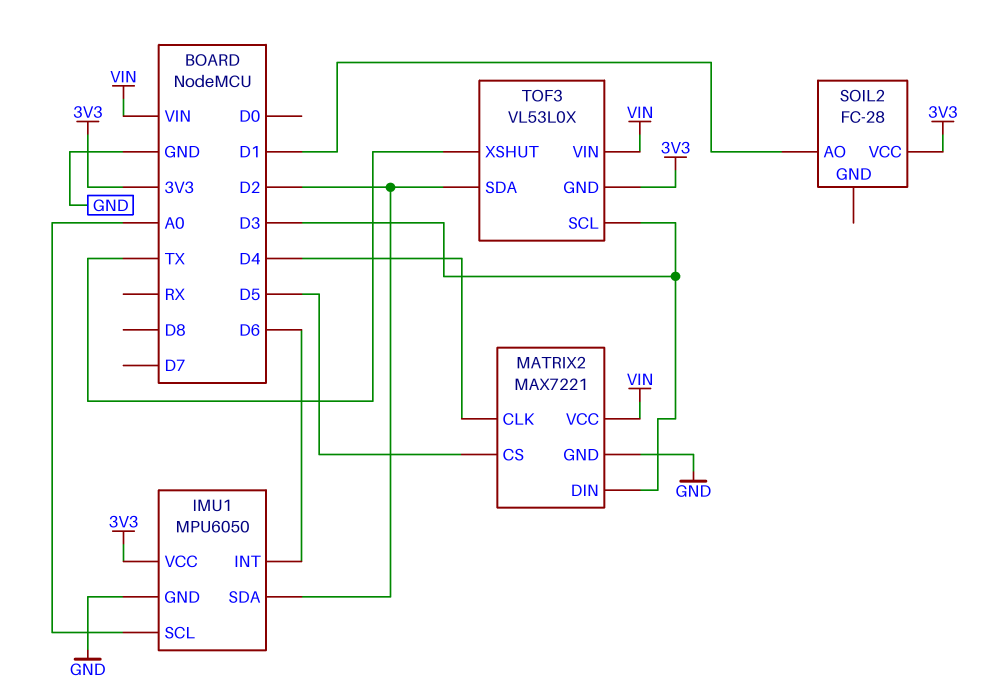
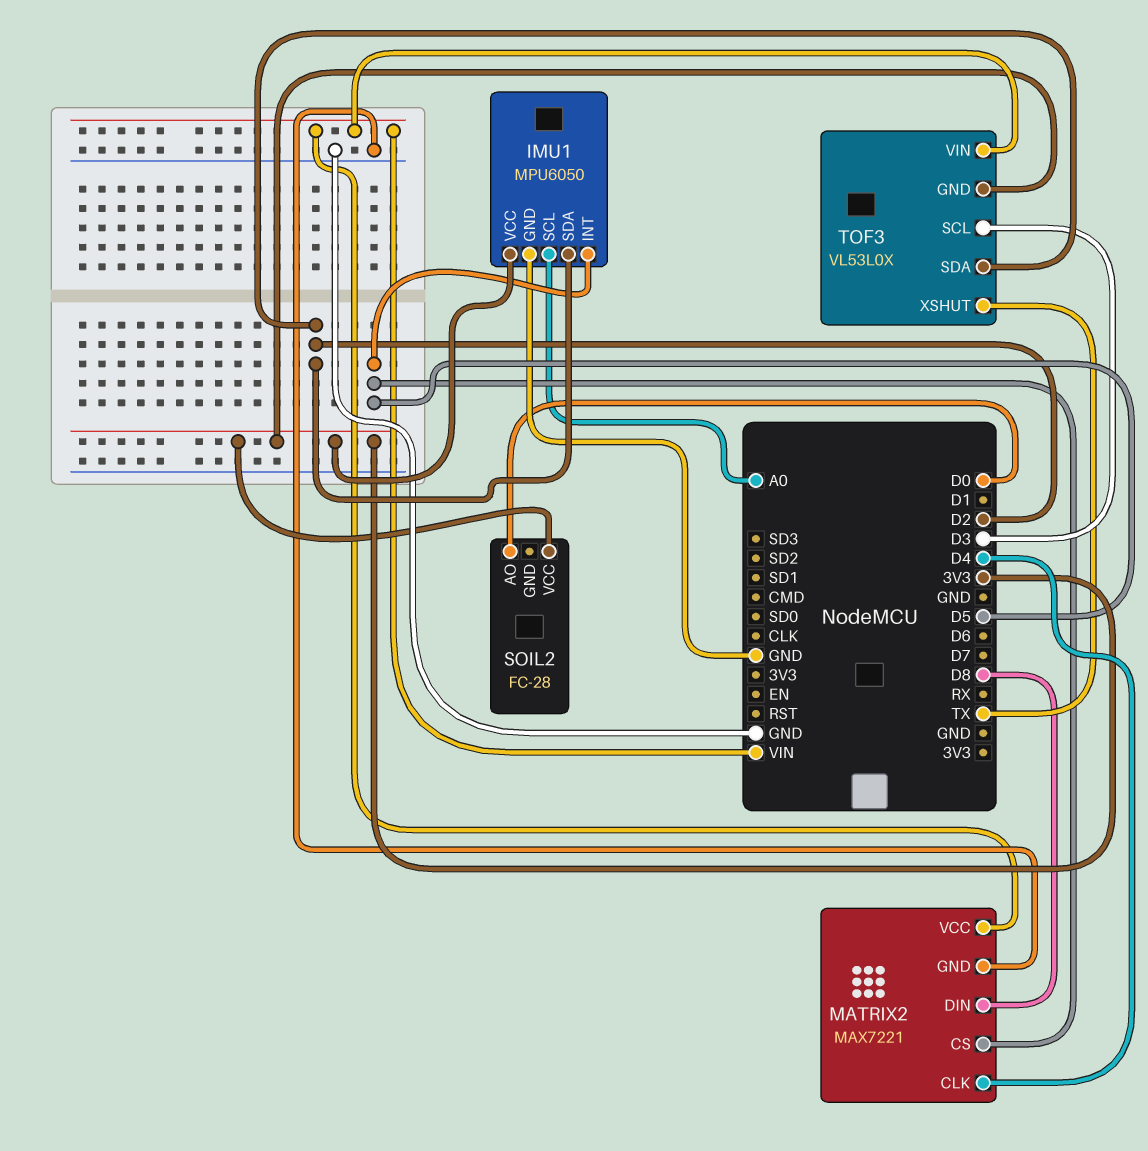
IMU1 pin INT: D6 -> D5
MATRIX2 pin DIN: D3 -> D8
SOIL2 pin AO: D1 -> D0

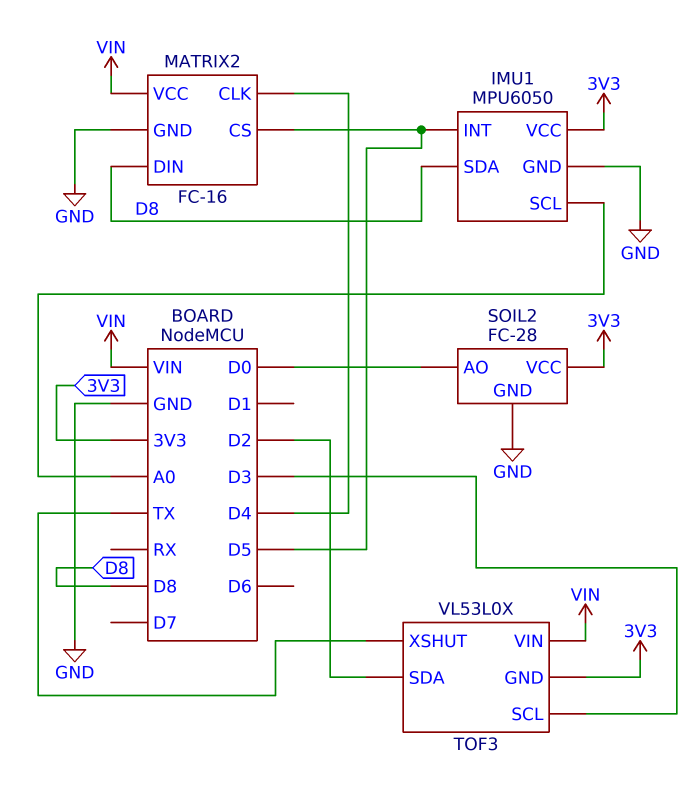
IMU1 pin SDA: D2 -> D8
MATRIX2: MAX7221 -> FC-16
SOIL2 pin GND: none -> GND

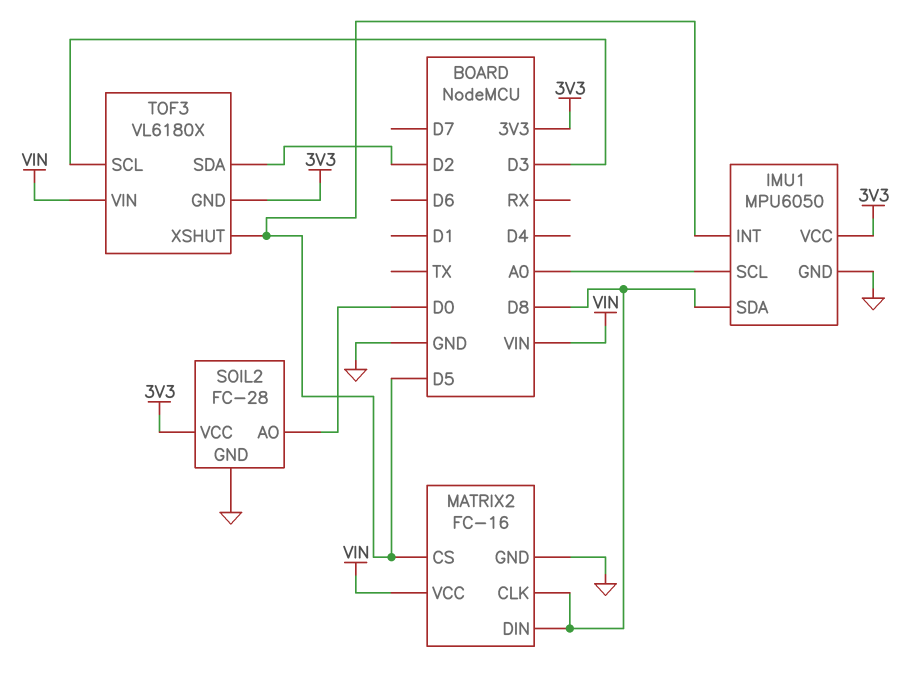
MATRIX2 pin CLK: D4 -> D8
TOF3: VL53L0X -> VL6180X
TOF3 pin XSHUT: TX -> D5

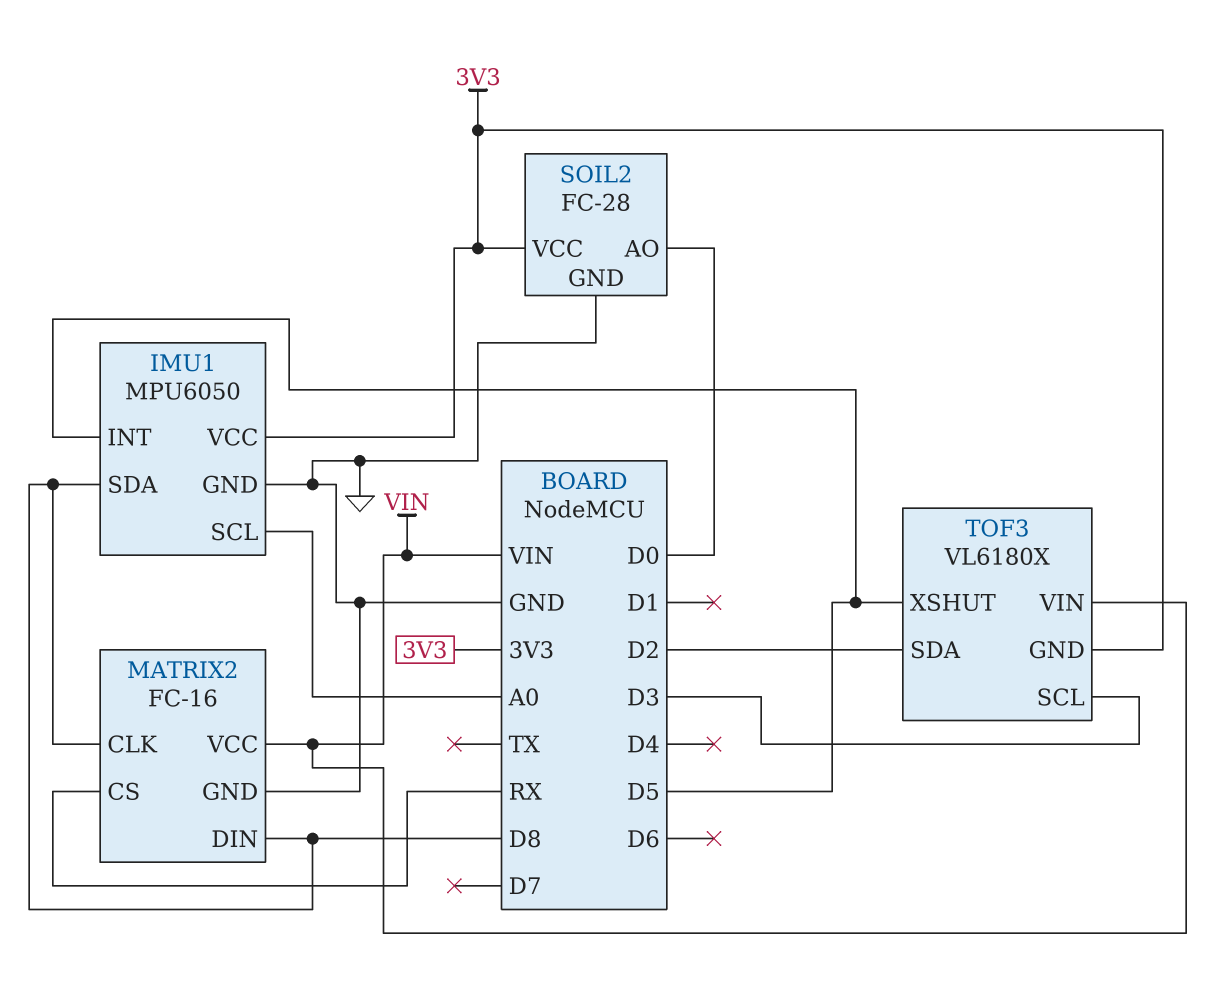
MATRIX2 pin CS: D5 -> RX

